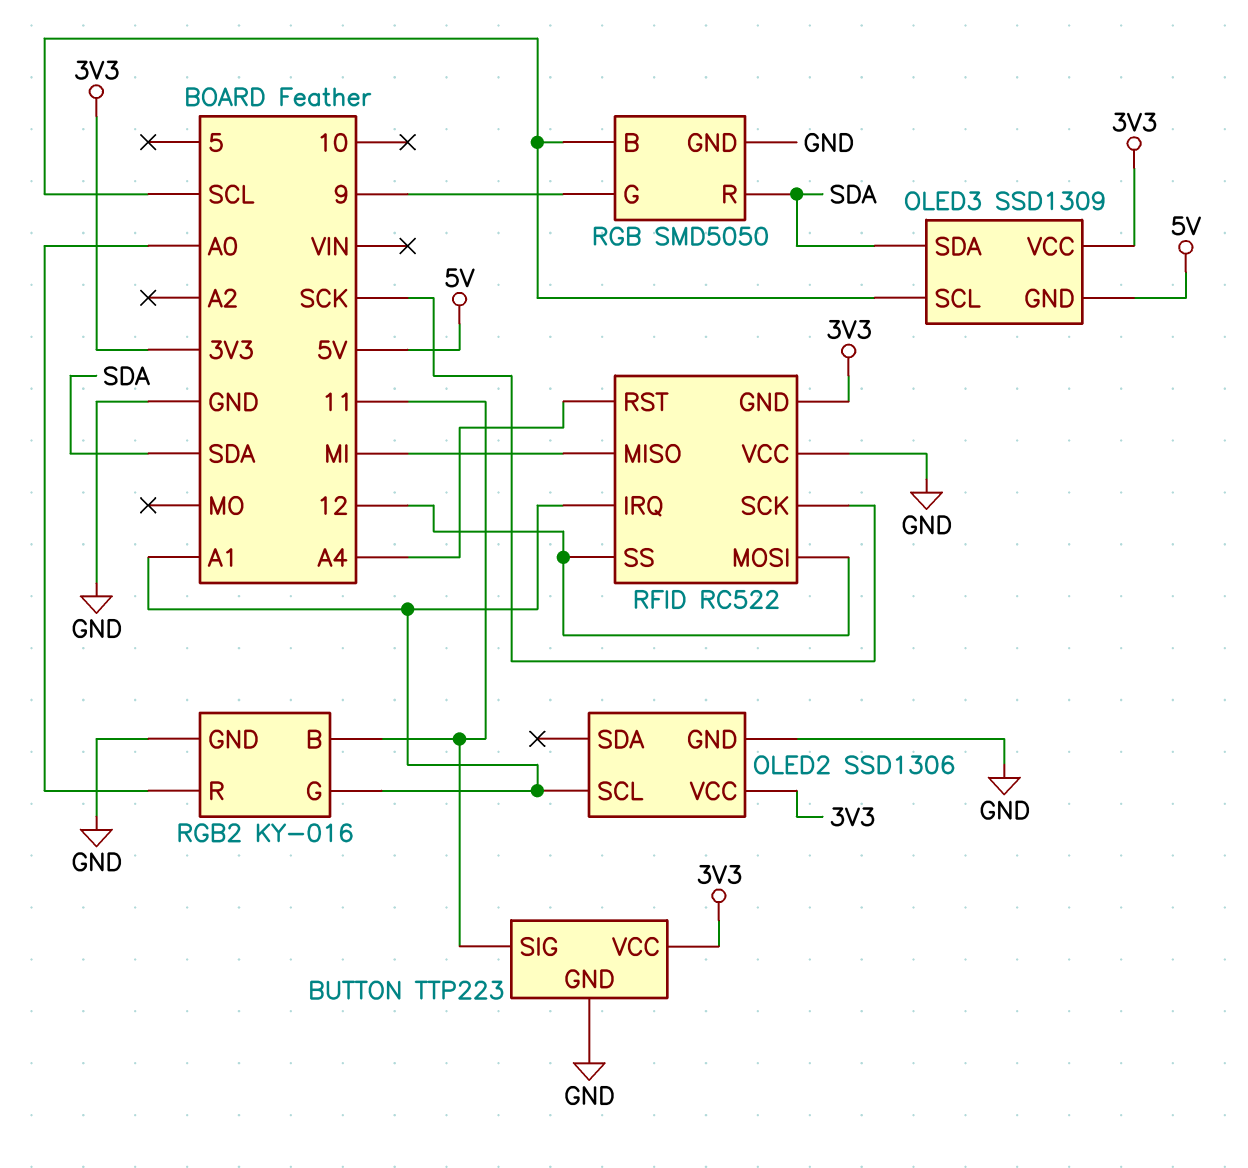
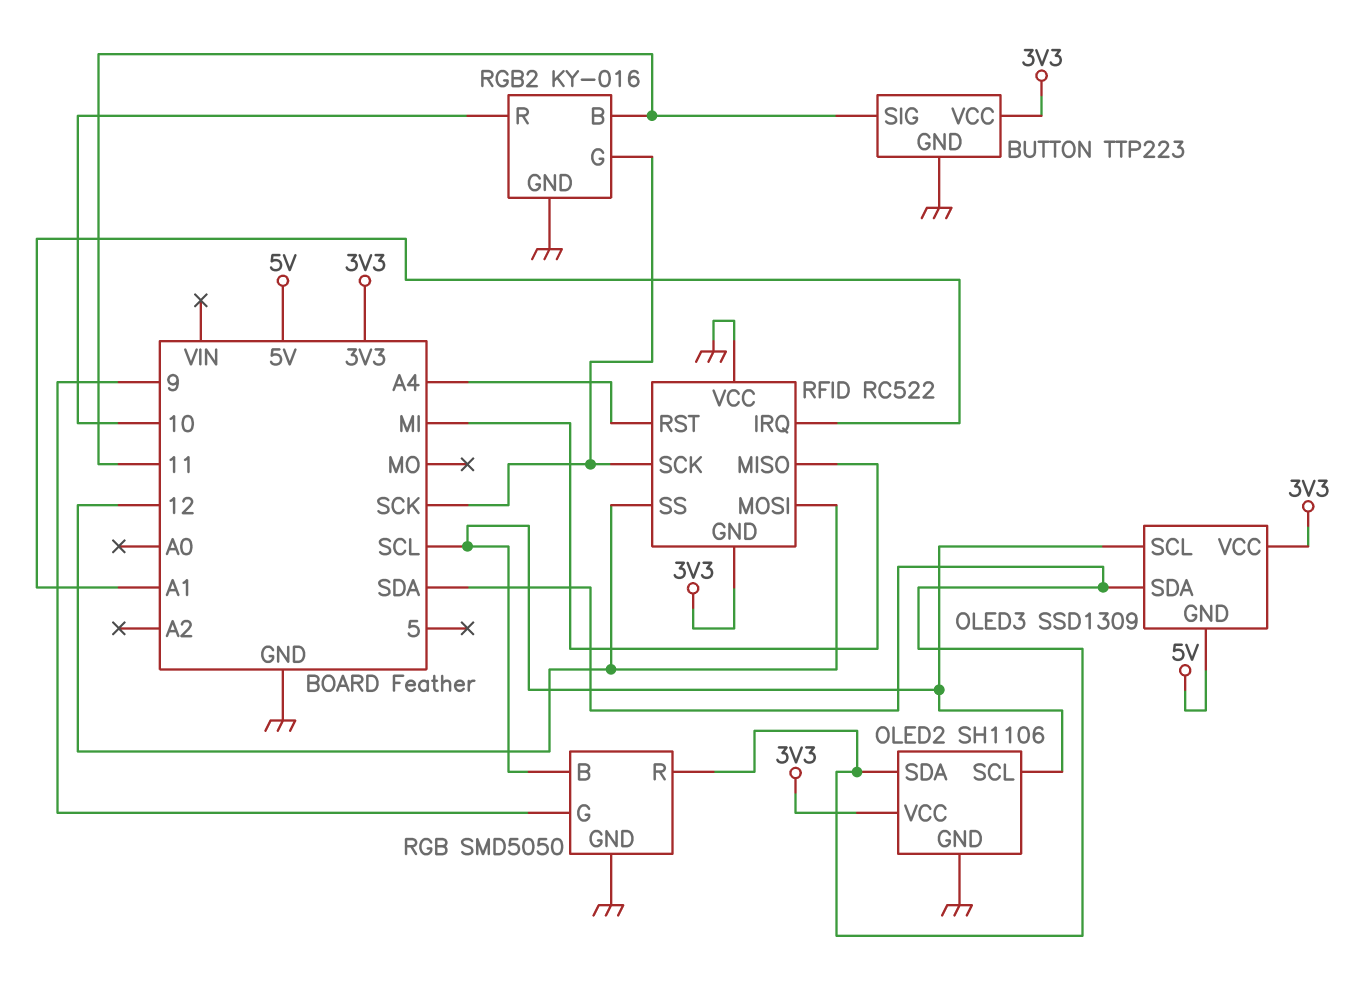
OLED2: SSD1306 -> SH1106
OLED2 pin SCL: A1 -> SCL
OLED2 pin SDA: none -> SDA
RGB2 pin G: A1 -> SCK
RGB2 pin R: A0 -> 10

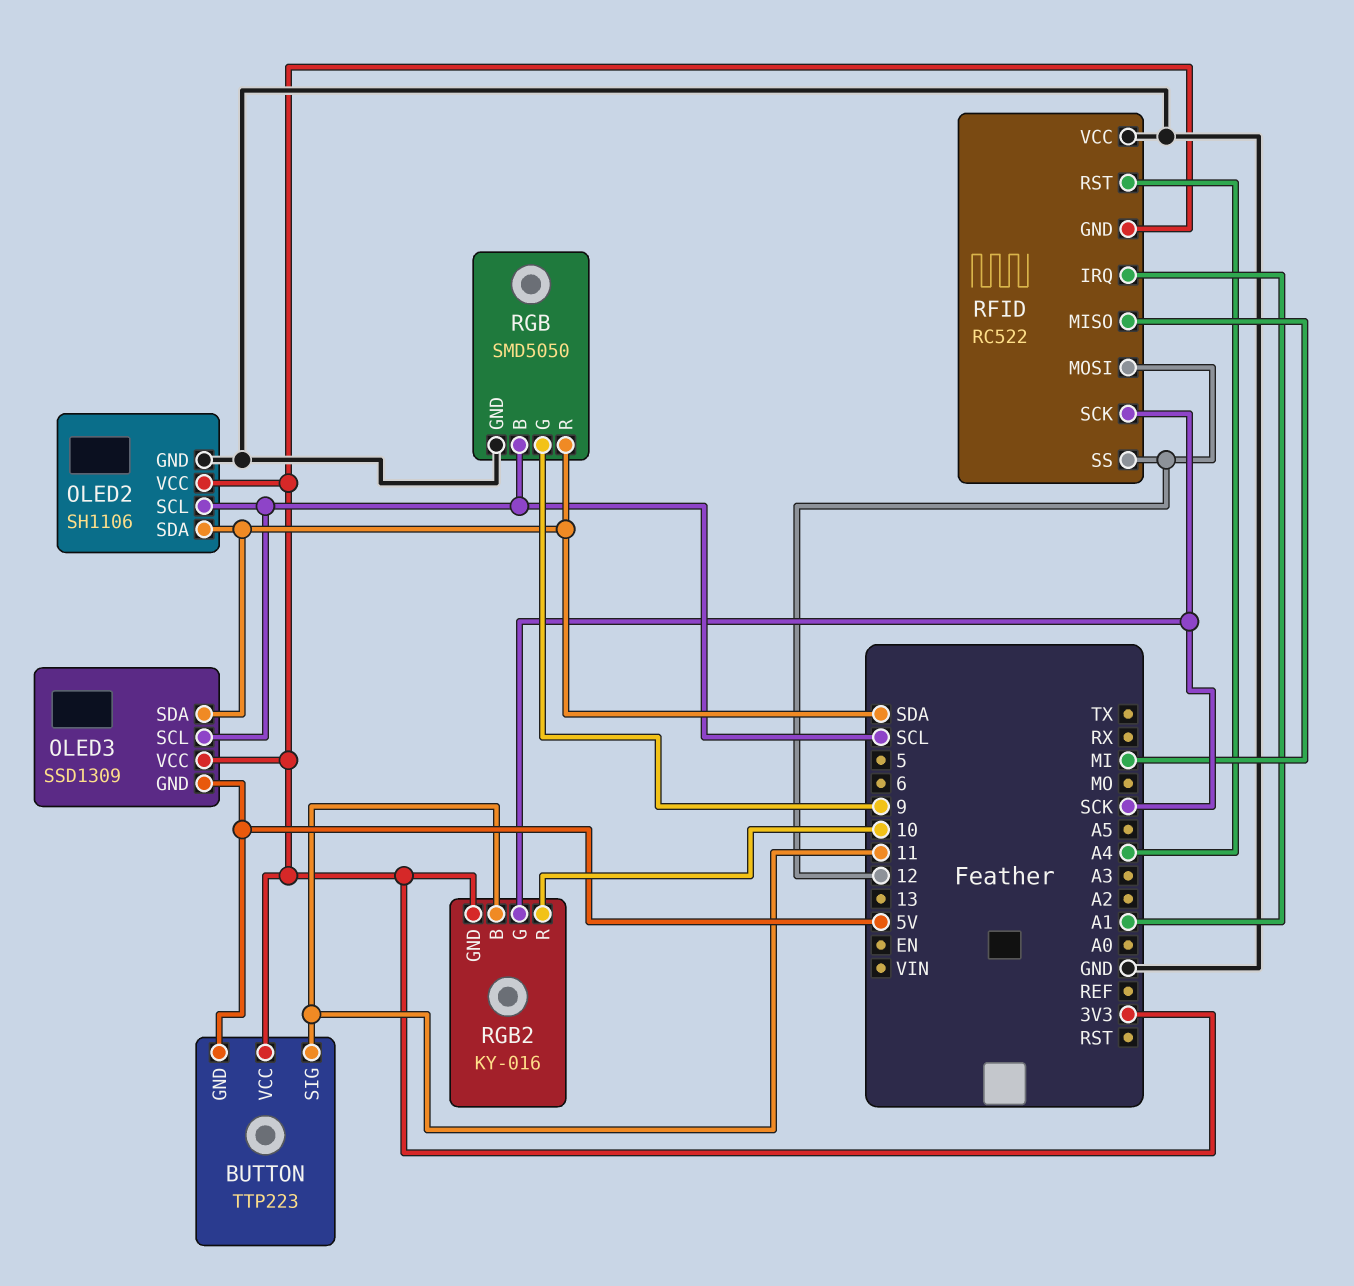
BUTTON pin GND: GND -> 5V
RGB2 pin GND: GND -> 3V3

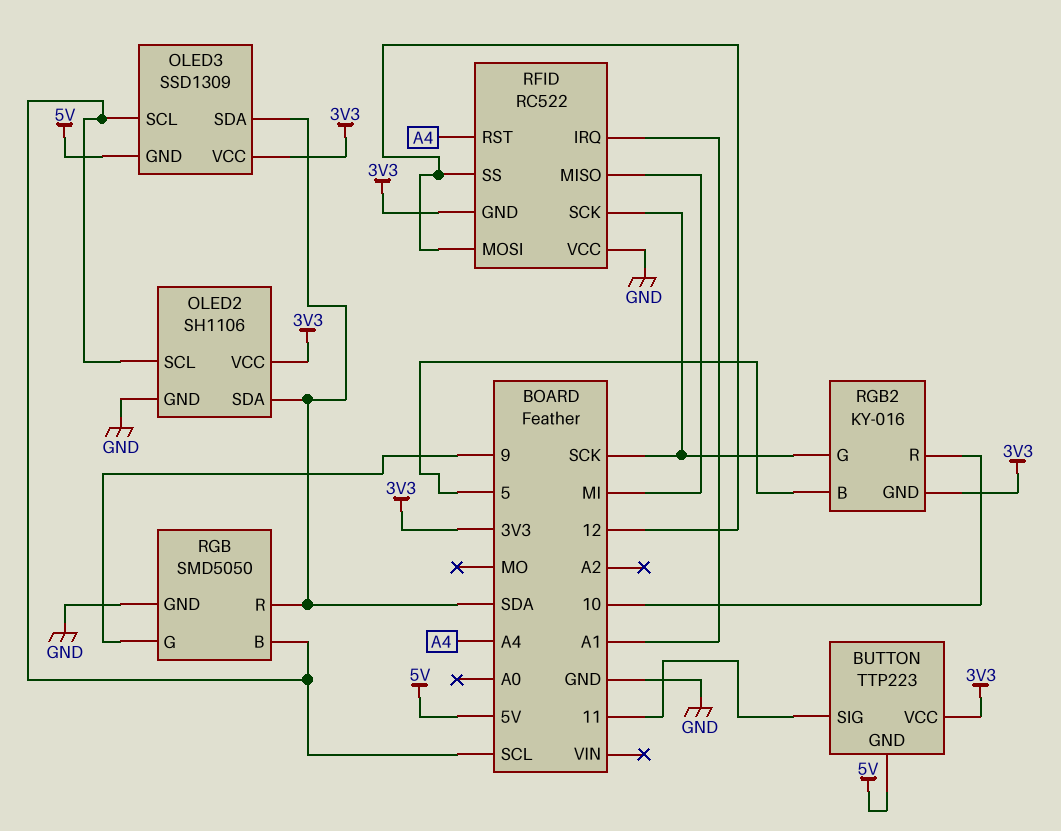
RGB2 pin B: 11 -> 5

